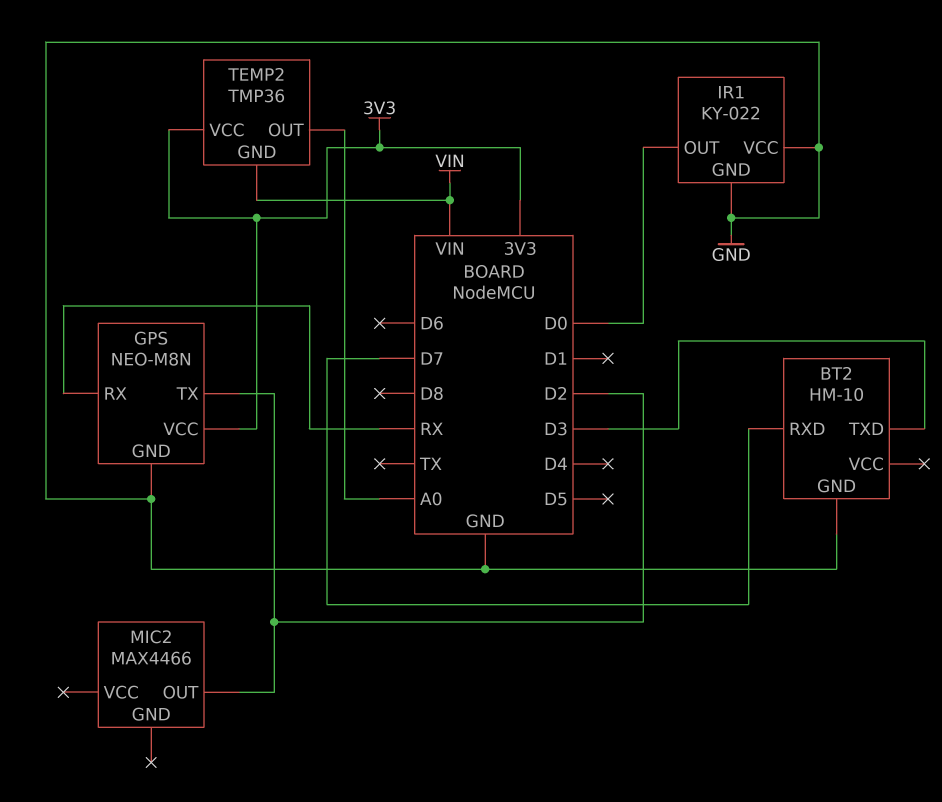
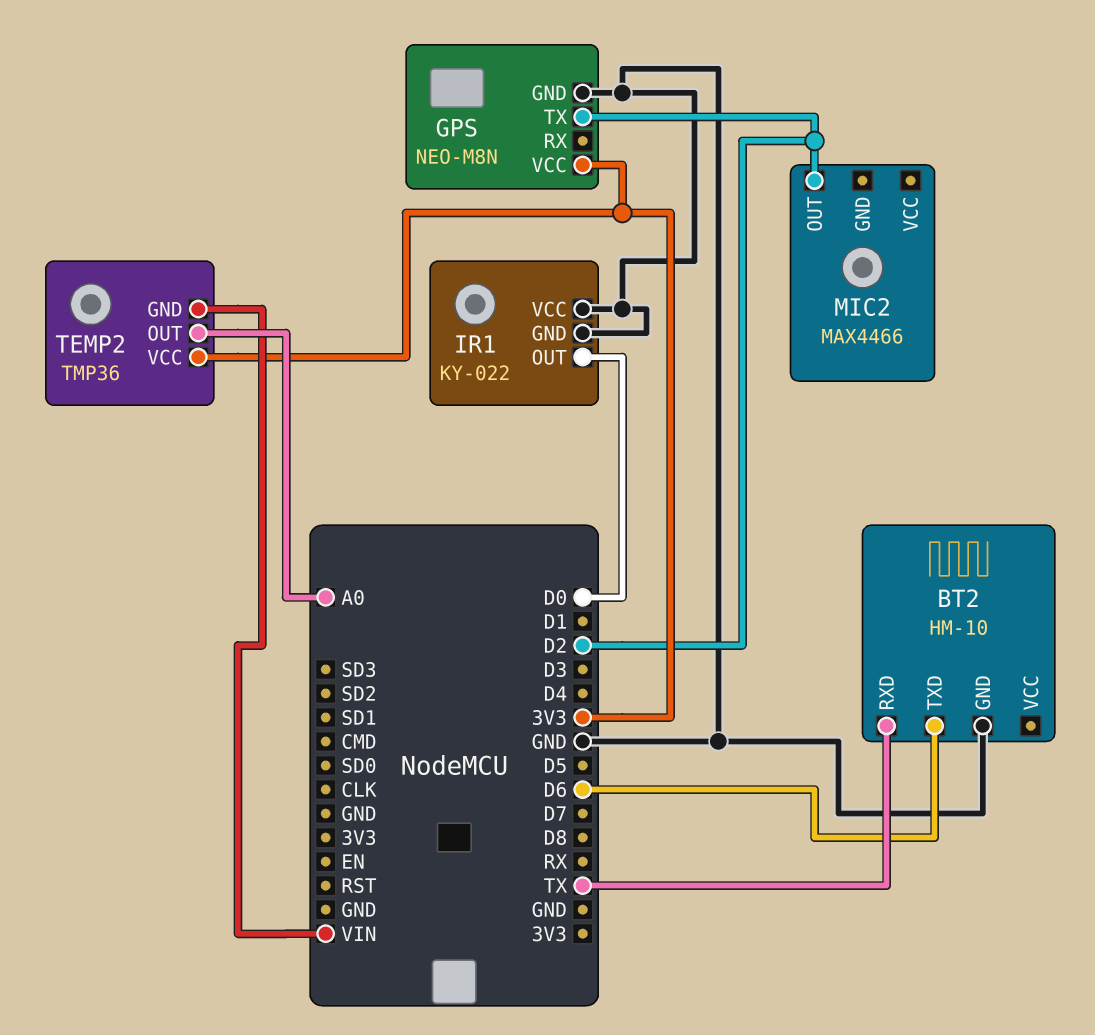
BT2 pin RXD: D7 -> TX
BT2 pin TXD: D3 -> D6
GPS pin RX: RX -> none

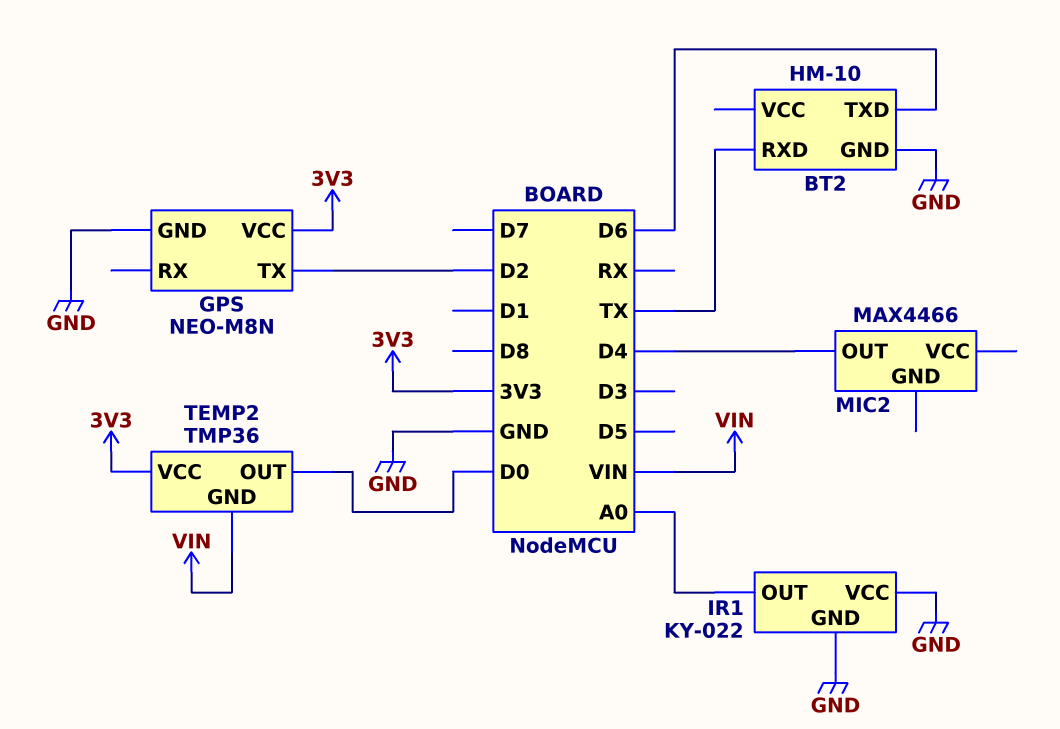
IR1 pin OUT: D0 -> A0
MIC2 pin OUT: D2 -> D4
TEMP2 pin OUT: A0 -> D0

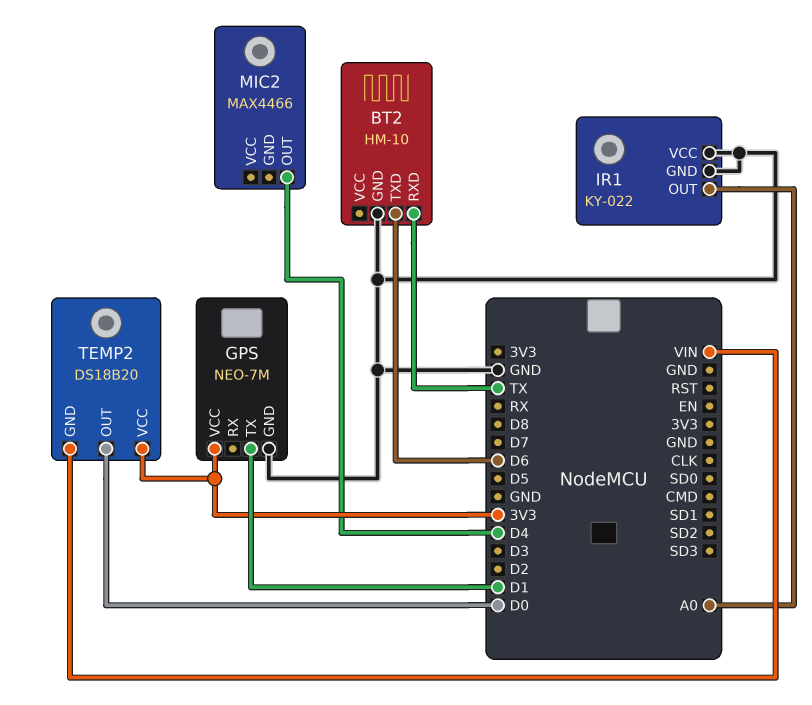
GPS: NEO-M8N -> NEO-7M
GPS pin TX: D2 -> D1
TEMP2: TMP36 -> DS18B20

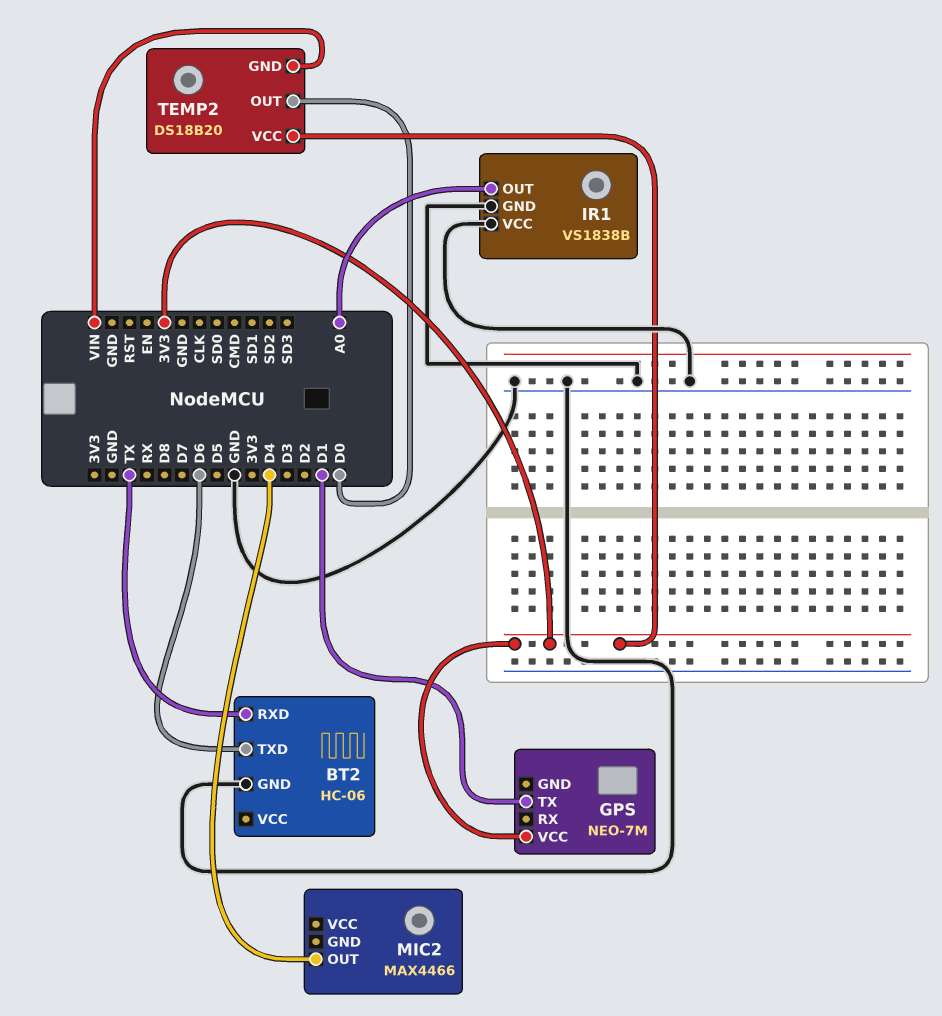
BT2: HM-10 -> HC-06
GPS pin GND: GND -> none
IR1: KY-022 -> VS1838B

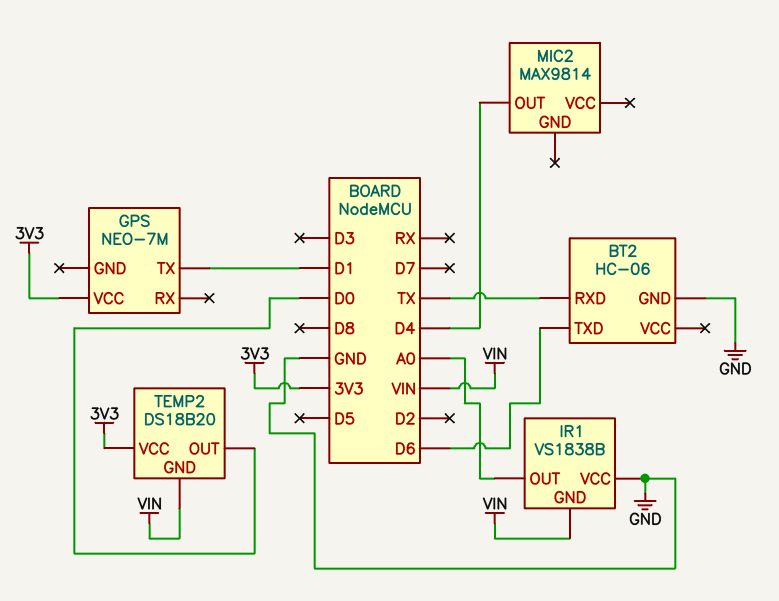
IR1 pin GND: GND -> VIN
MIC2: MAX4466 -> MAX9814

